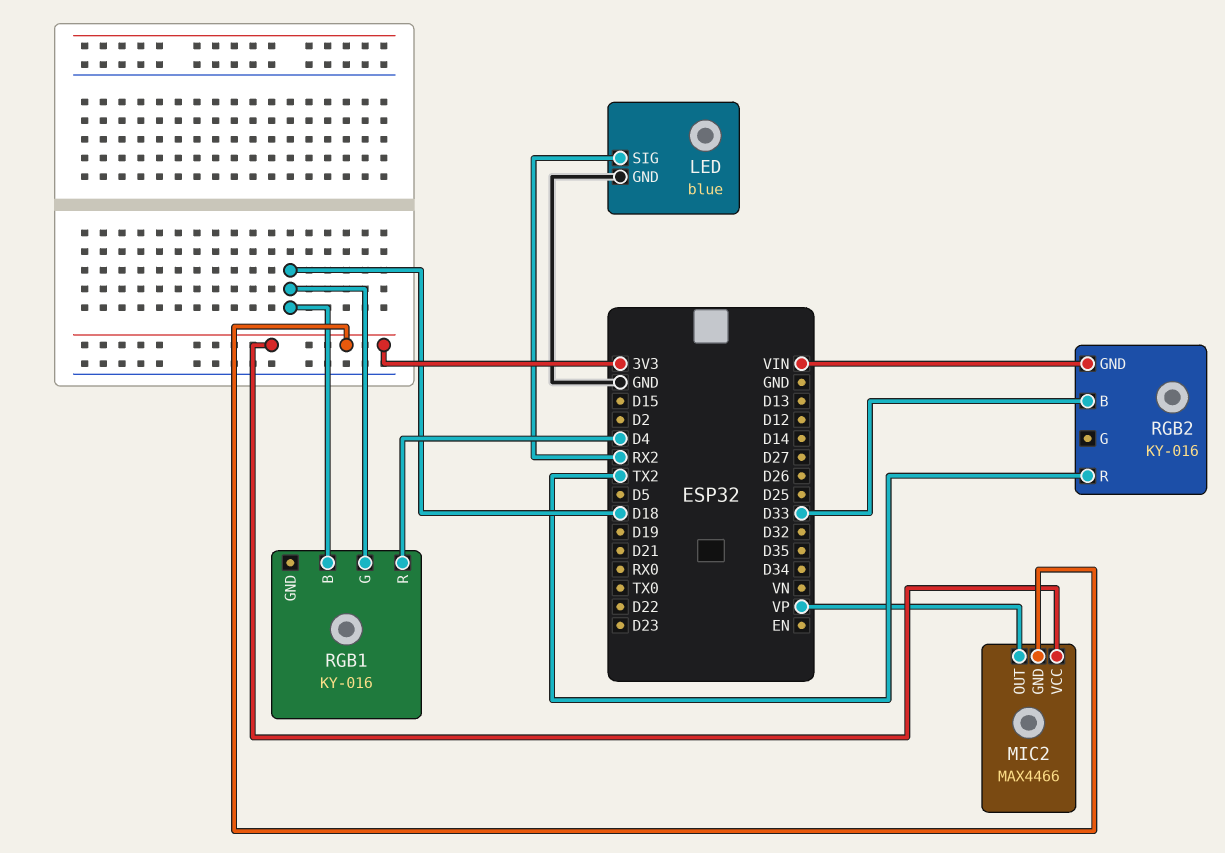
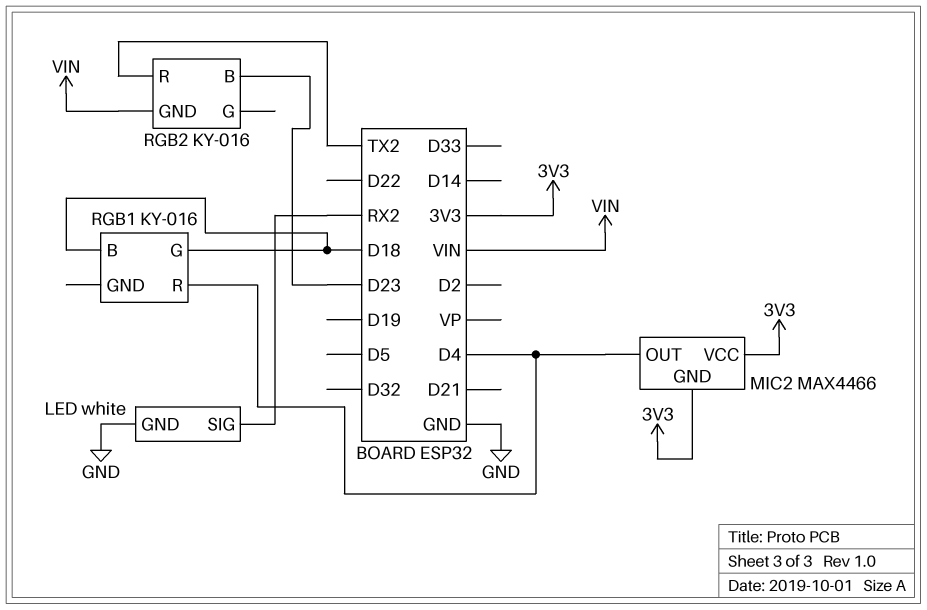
LED: blue -> white
MIC2 pin OUT: VP -> D4
RGB2 pin B: D33 -> D23

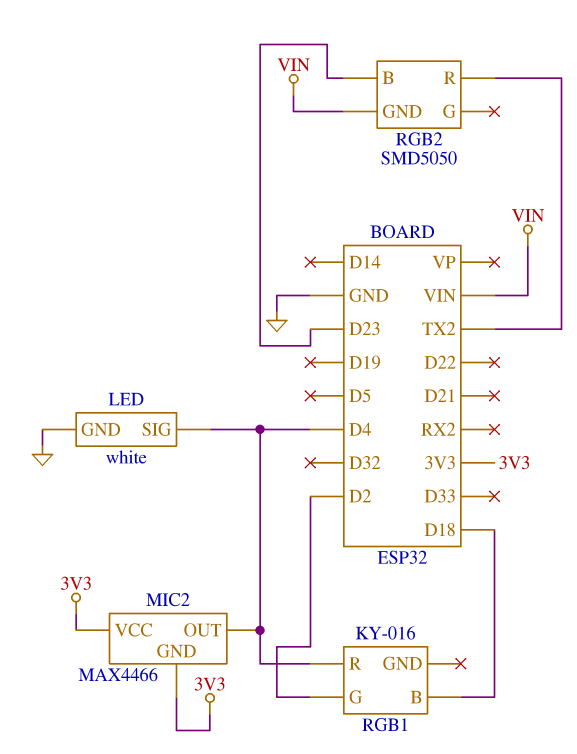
LED pin SIG: RX2 -> D4
RGB1 pin G: D18 -> D2
RGB2: KY-016 -> SMD5050

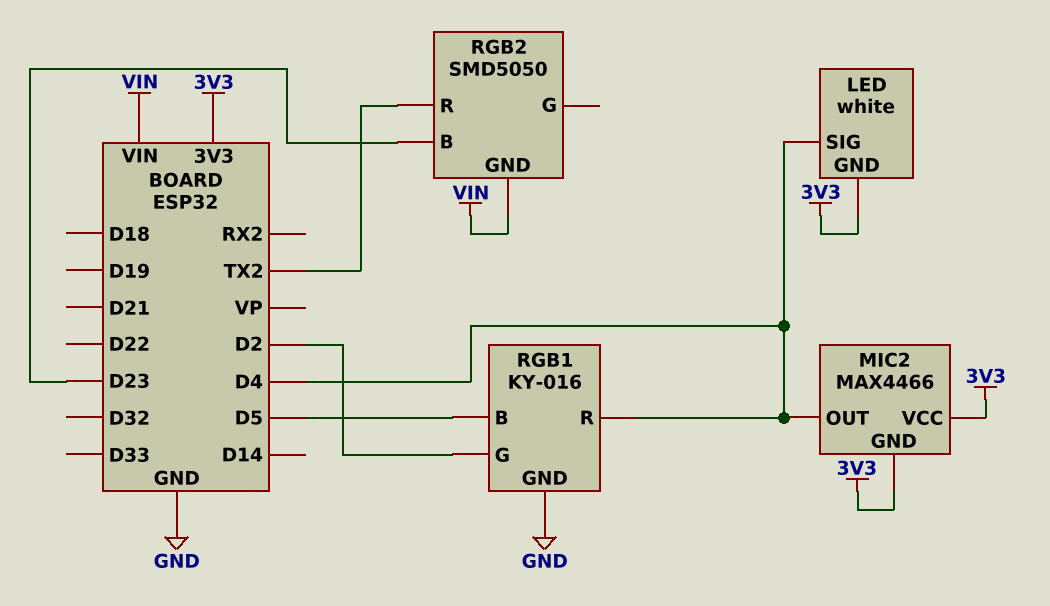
LED pin GND: GND -> 3V3
RGB1 pin B: D18 -> D5
RGB1 pin GND: none -> GND

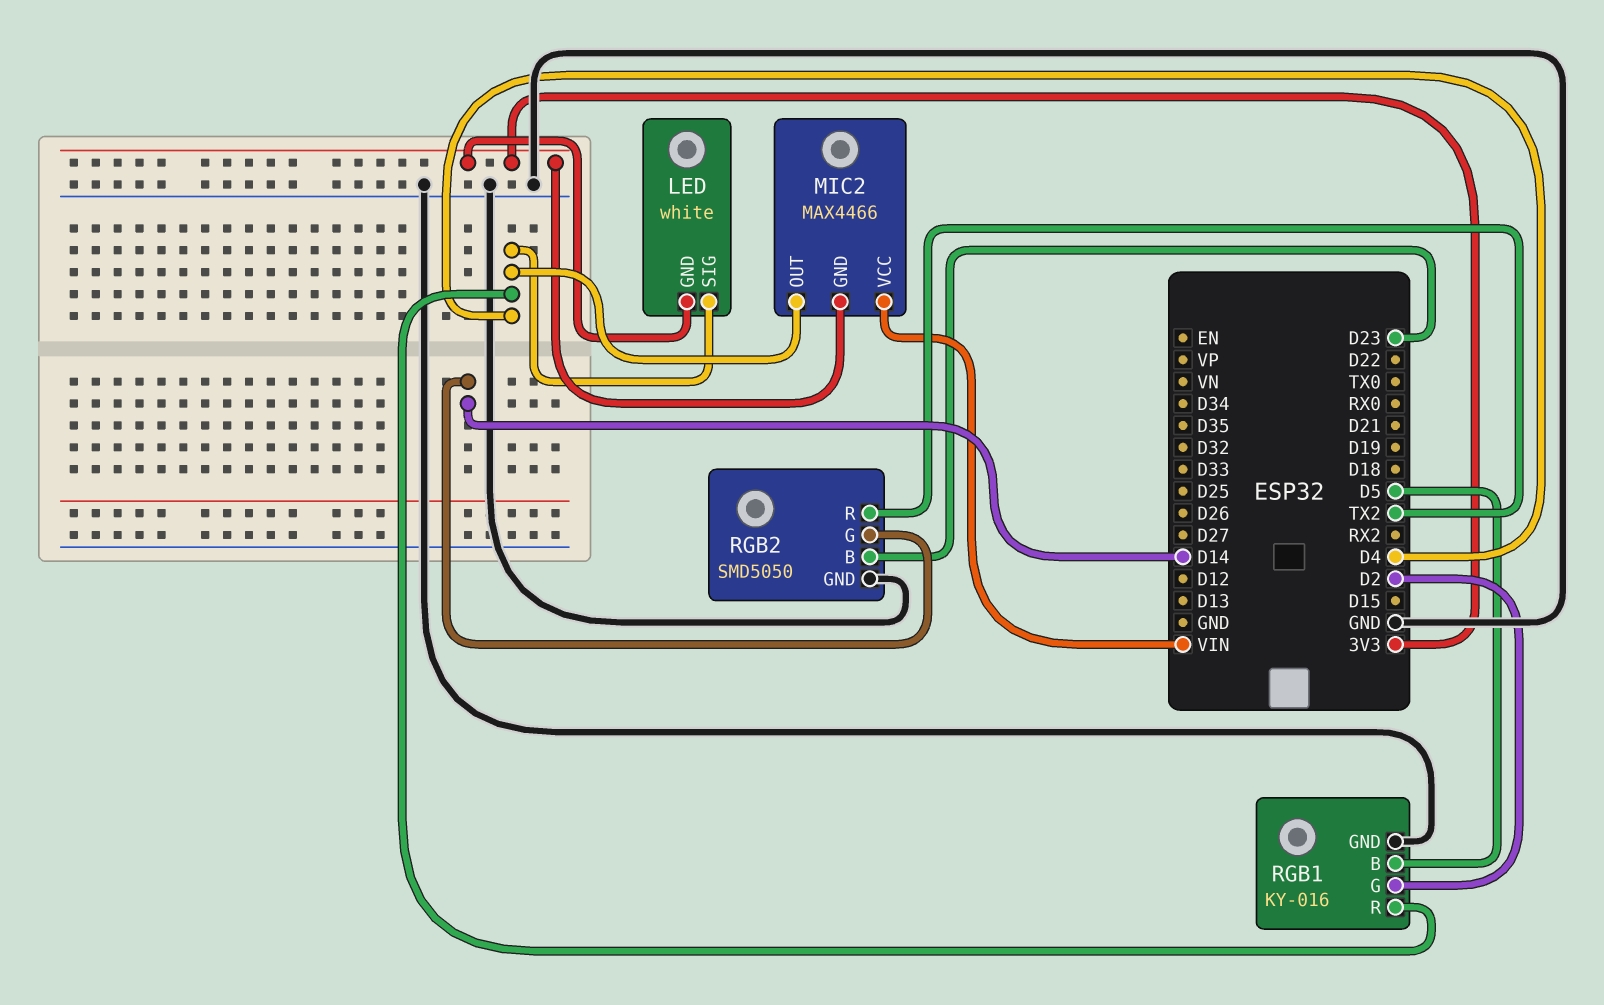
MIC2 pin VCC: 3V3 -> VIN
RGB2 pin G: none -> D14
RGB2 pin GND: VIN -> GND

